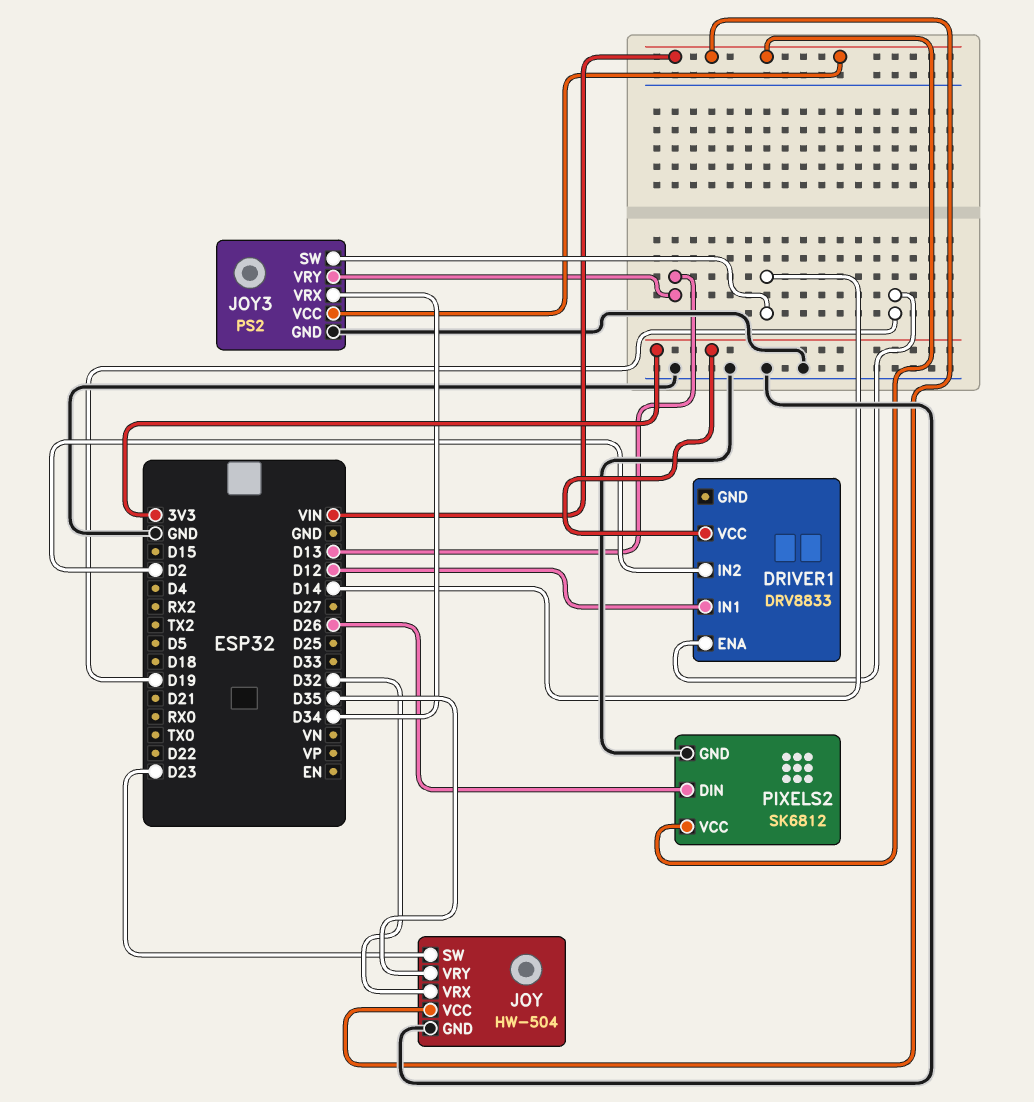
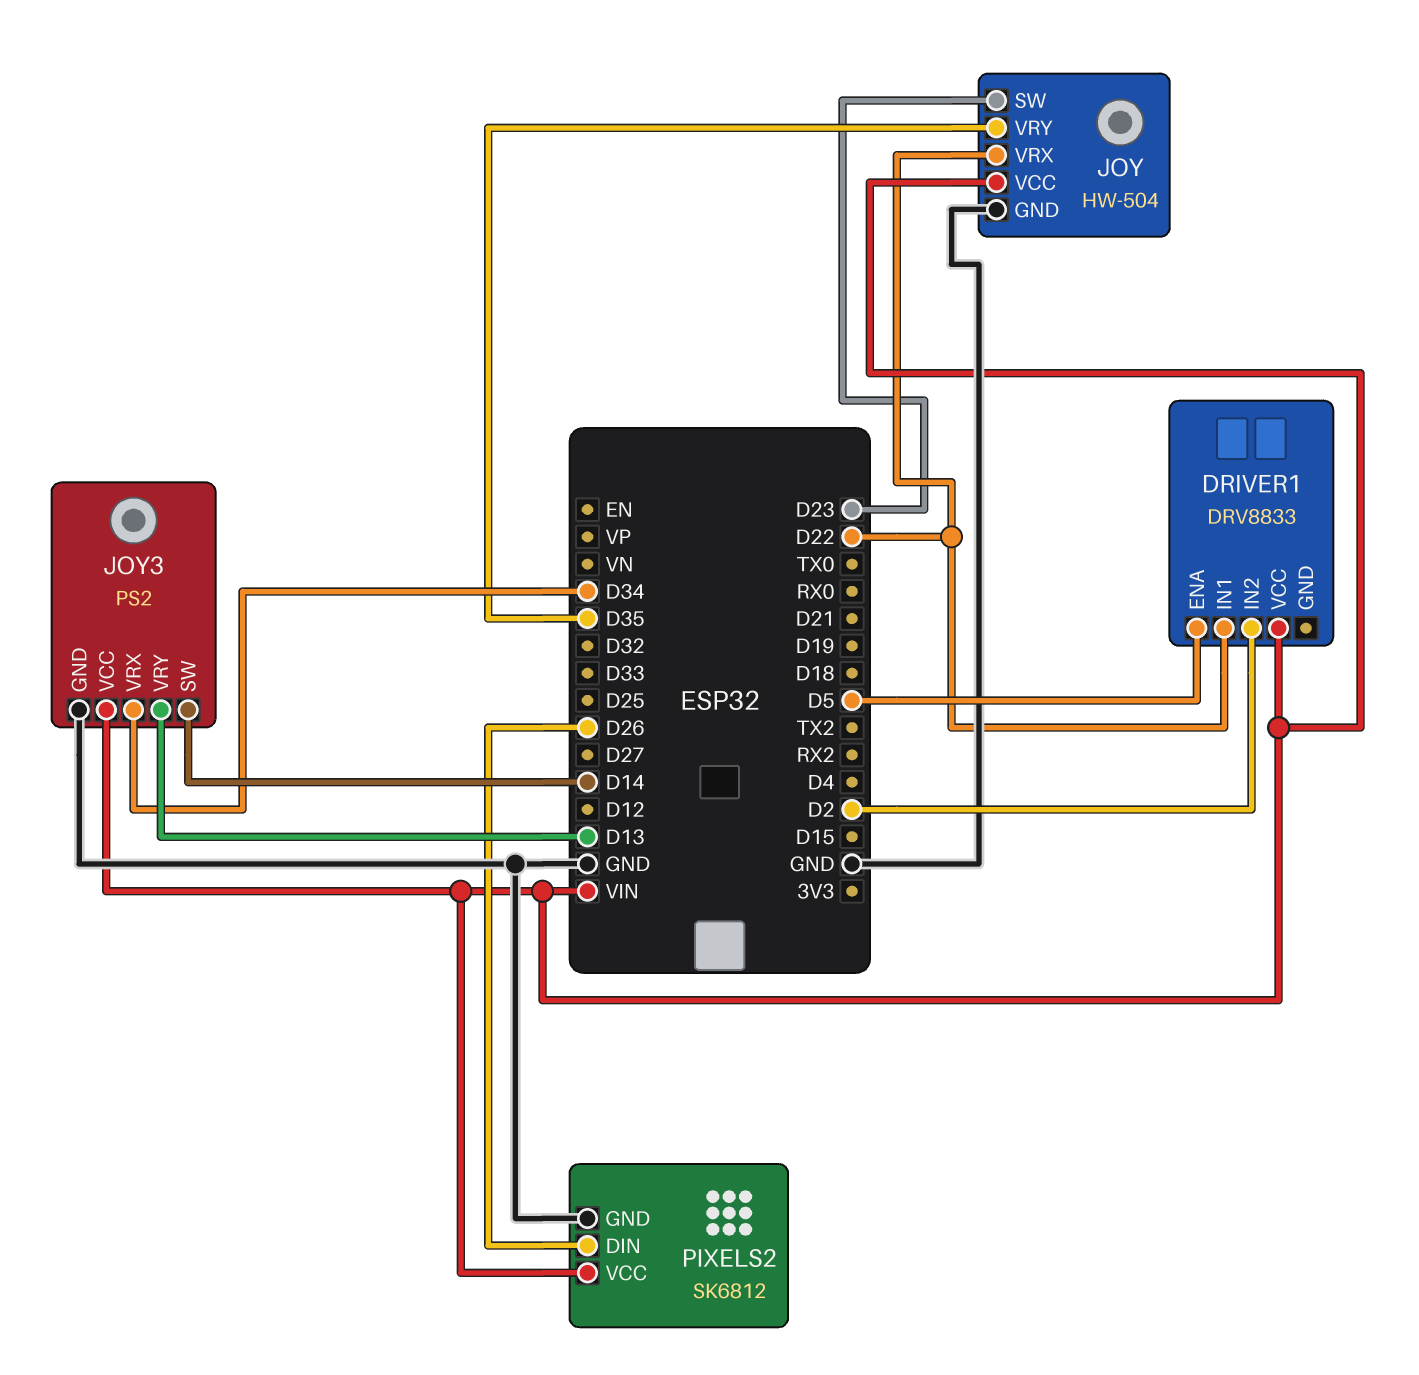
DRIVER1 pin ENA: D19 -> D5
DRIVER1 pin IN1: D12 -> D22
DRIVER1 pin VCC: 3V3 -> VIN
JOY pin VRX: D32 -> D22

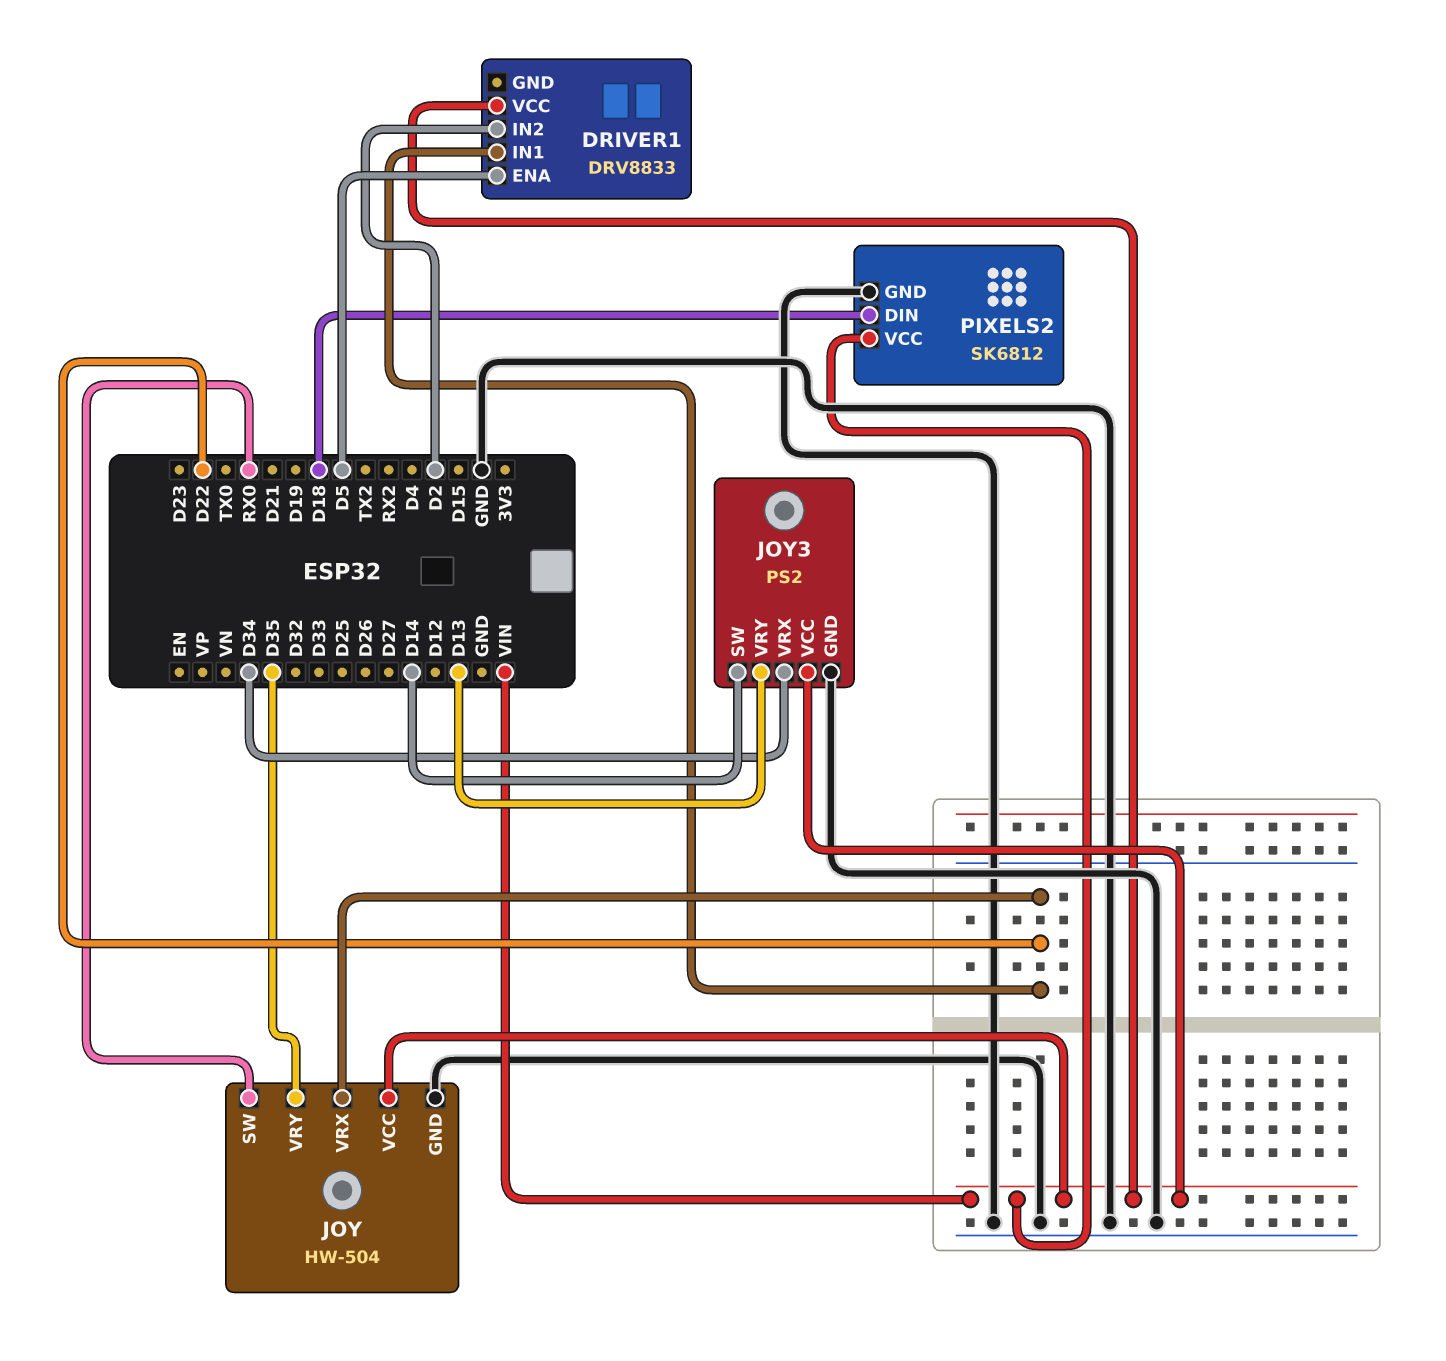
JOY pin SW: D23 -> RX0
PIXELS2 pin DIN: D26 -> D18

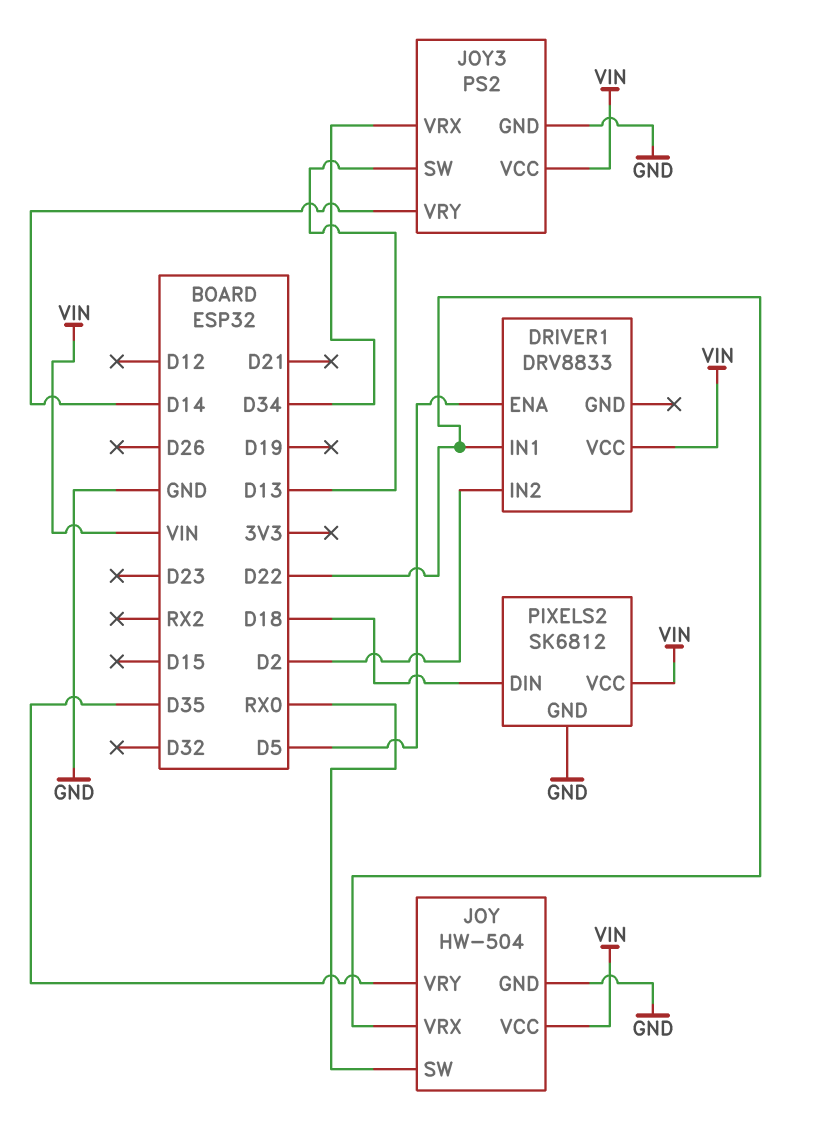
JOY3 pin SW: D14 -> D13
JOY3 pin VRY: D13 -> D14

